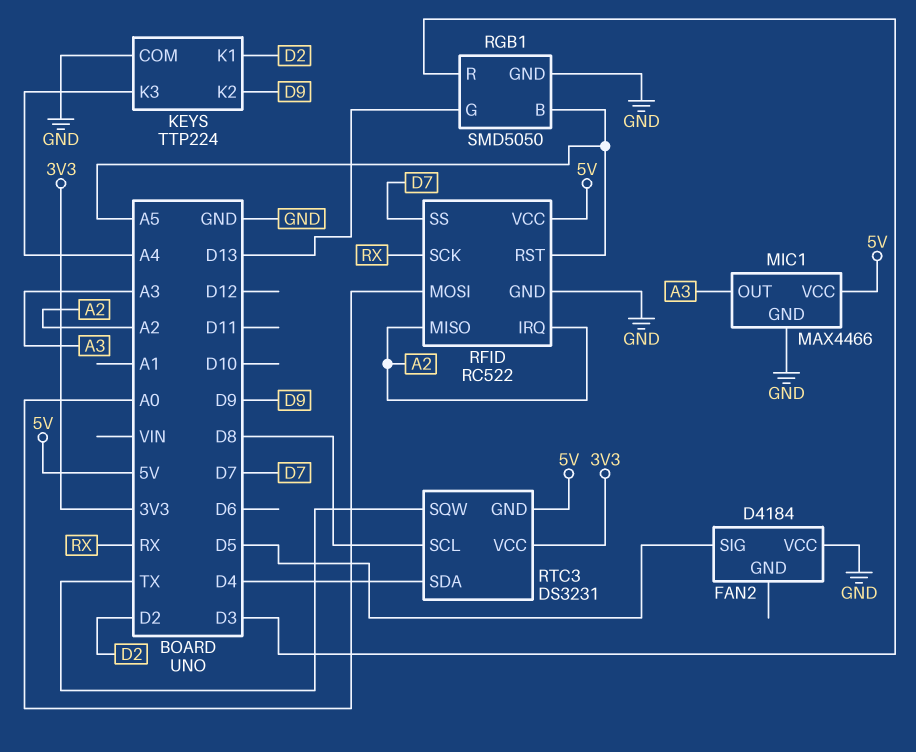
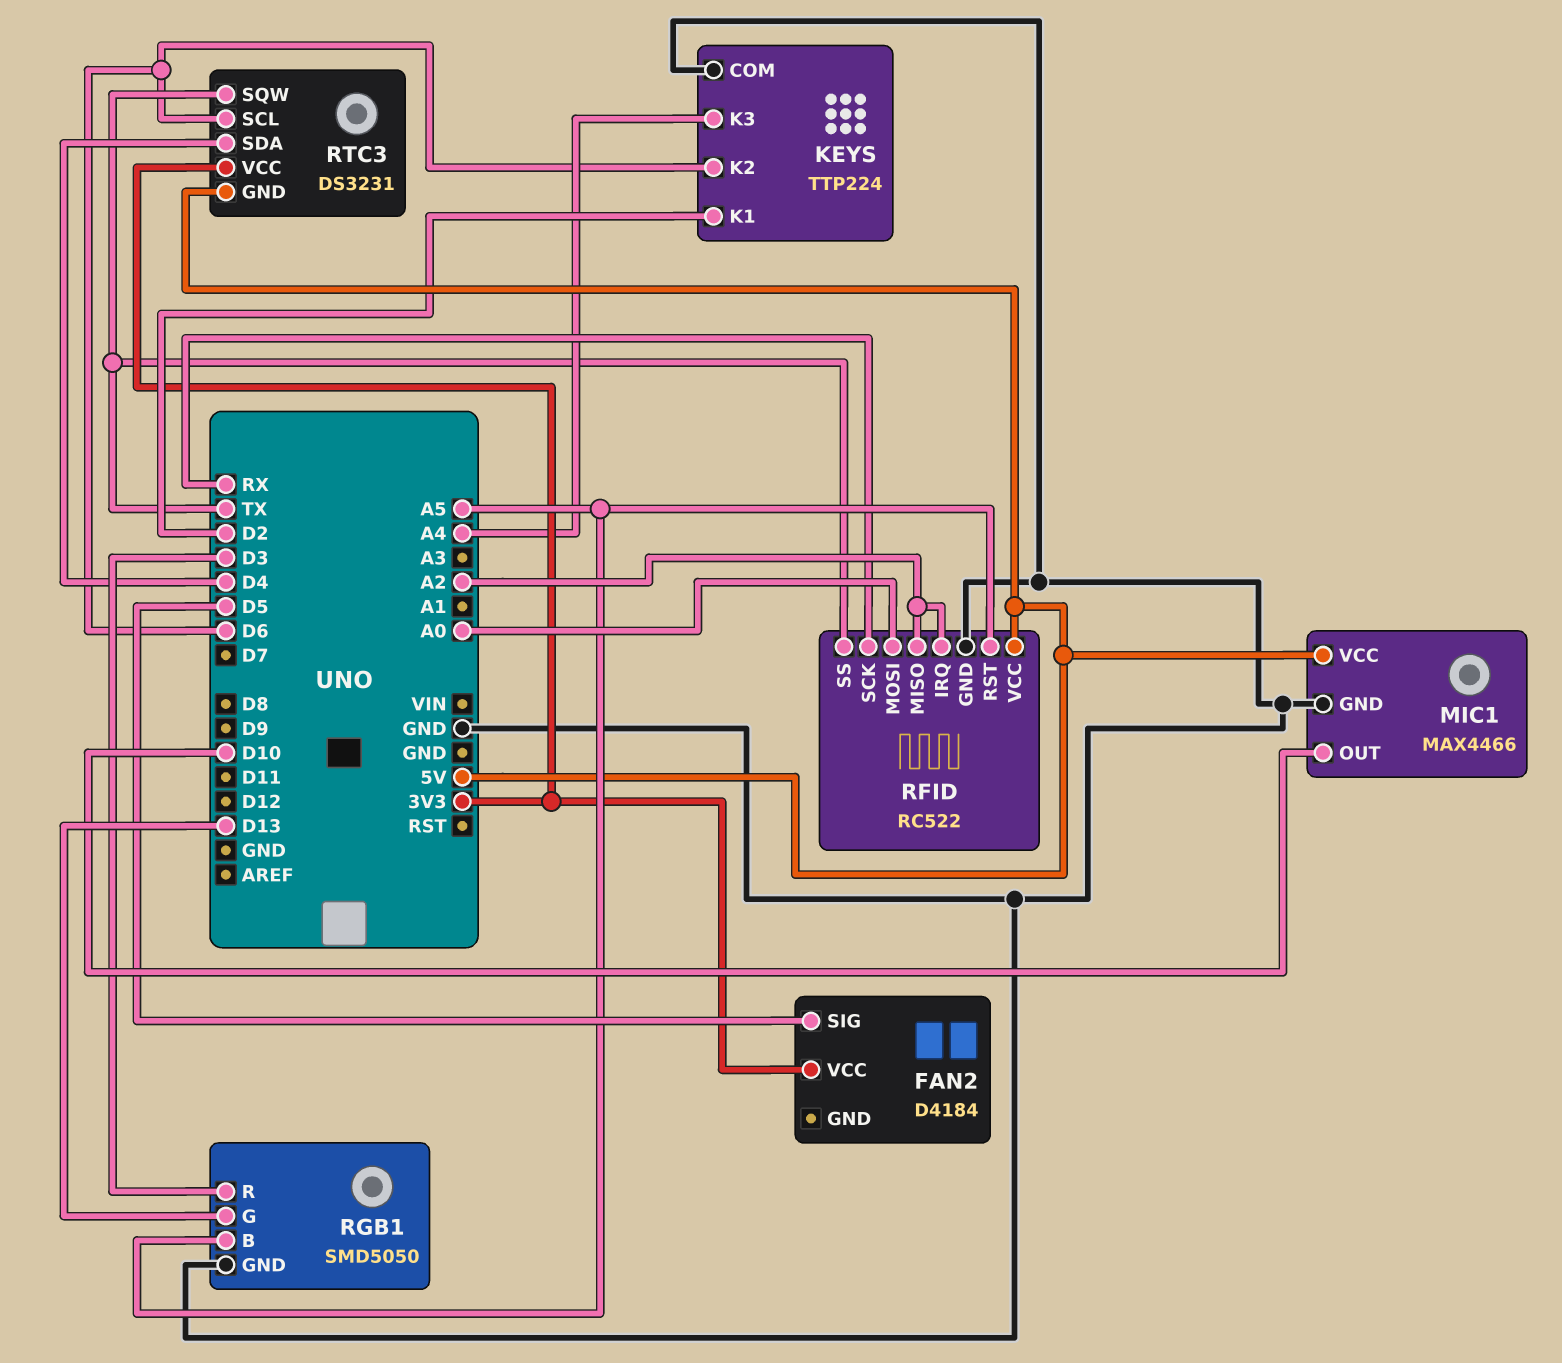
FAN2 pin VCC: GND -> 3V3
KEYS pin K2: D9 -> D6
MIC1 pin OUT: A3 -> D10
RFID pin SS: D7 -> TX
RTC3 pin SCL: D8 -> D6

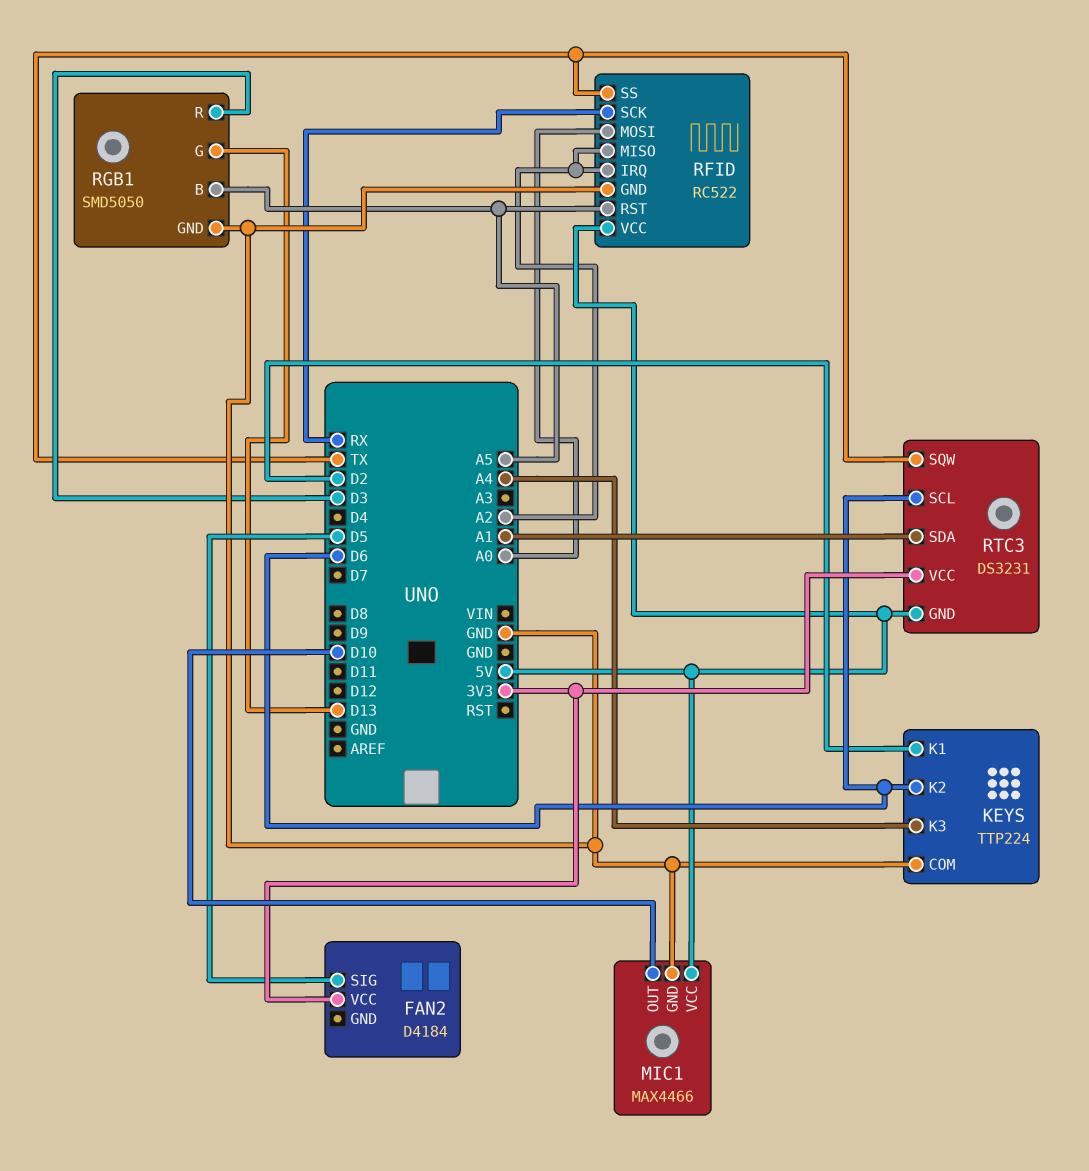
RTC3 pin SDA: D4 -> A1

